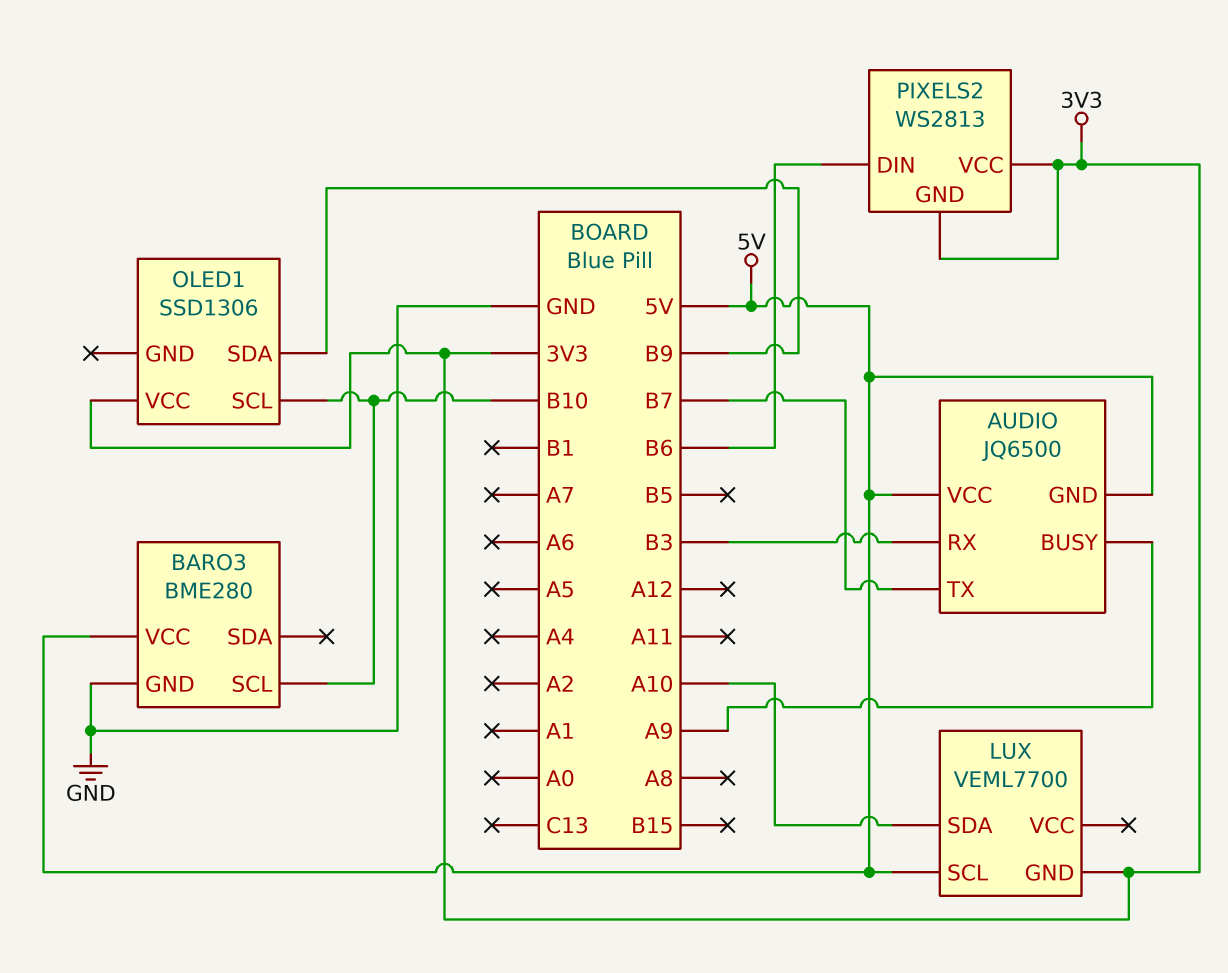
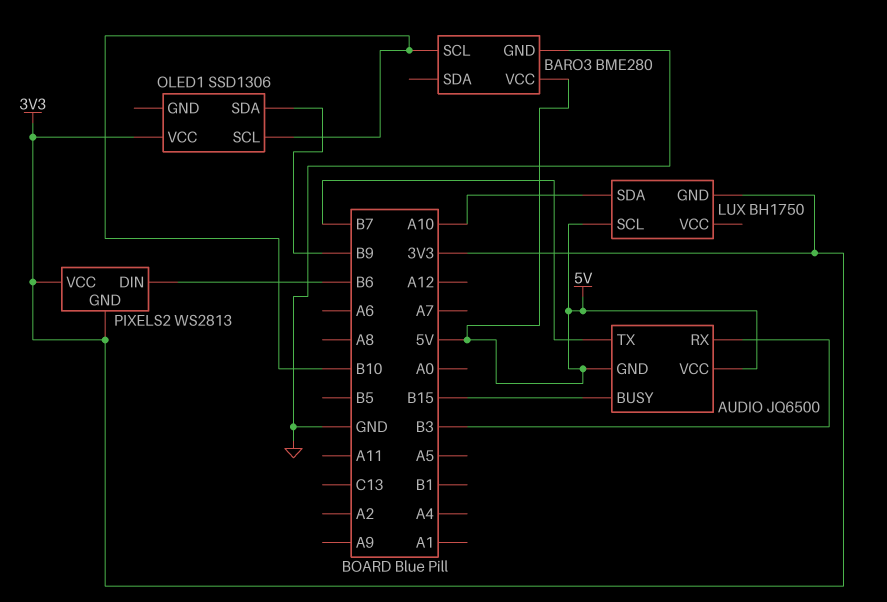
AUDIO pin BUSY: A9 -> B15
LUX: VEML7700 -> BH1750

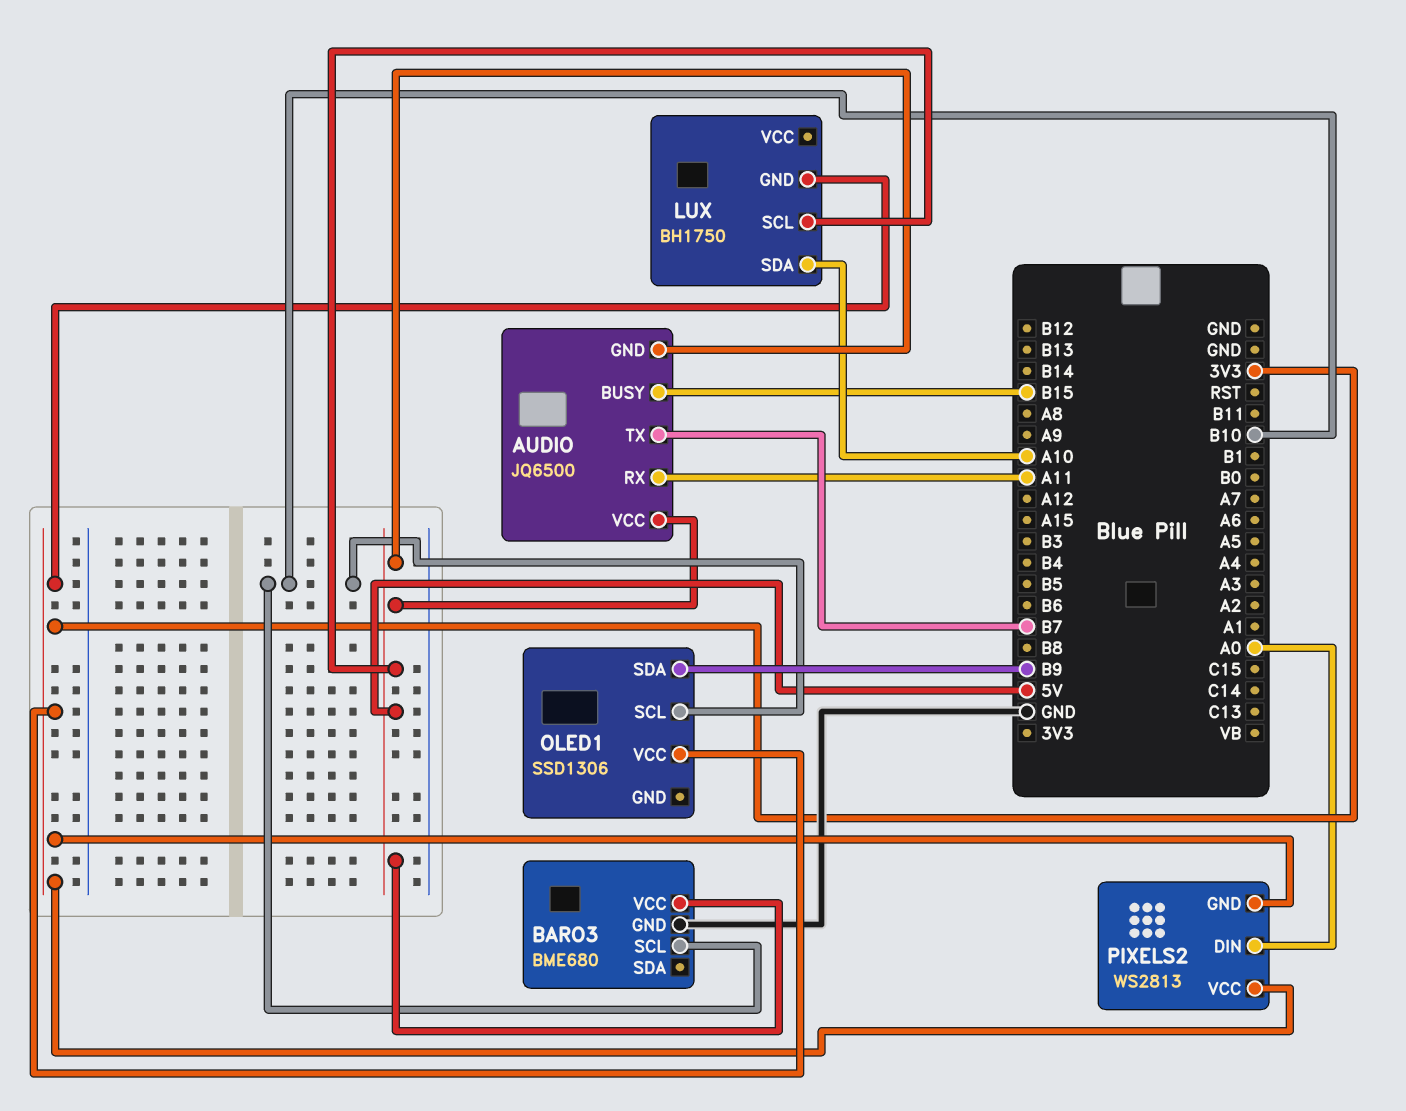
AUDIO pin RX: B3 -> A11
BARO3: BME280 -> BME680
PIXELS2 pin DIN: B6 -> A0

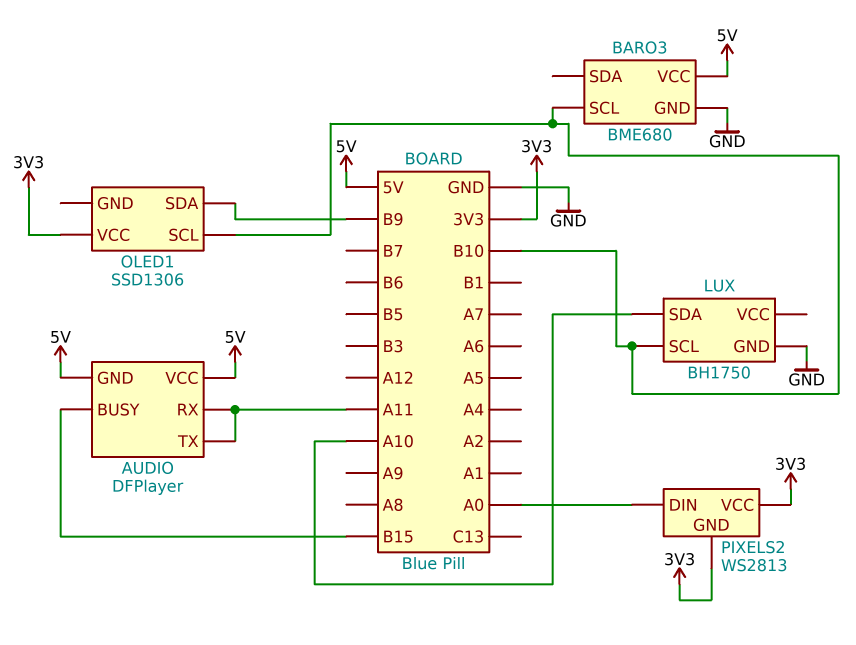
AUDIO: JQ6500 -> DFPlayer
AUDIO pin TX: B7 -> A11
LUX pin GND: 3V3 -> GND
LUX pin SCL: 5V -> B10

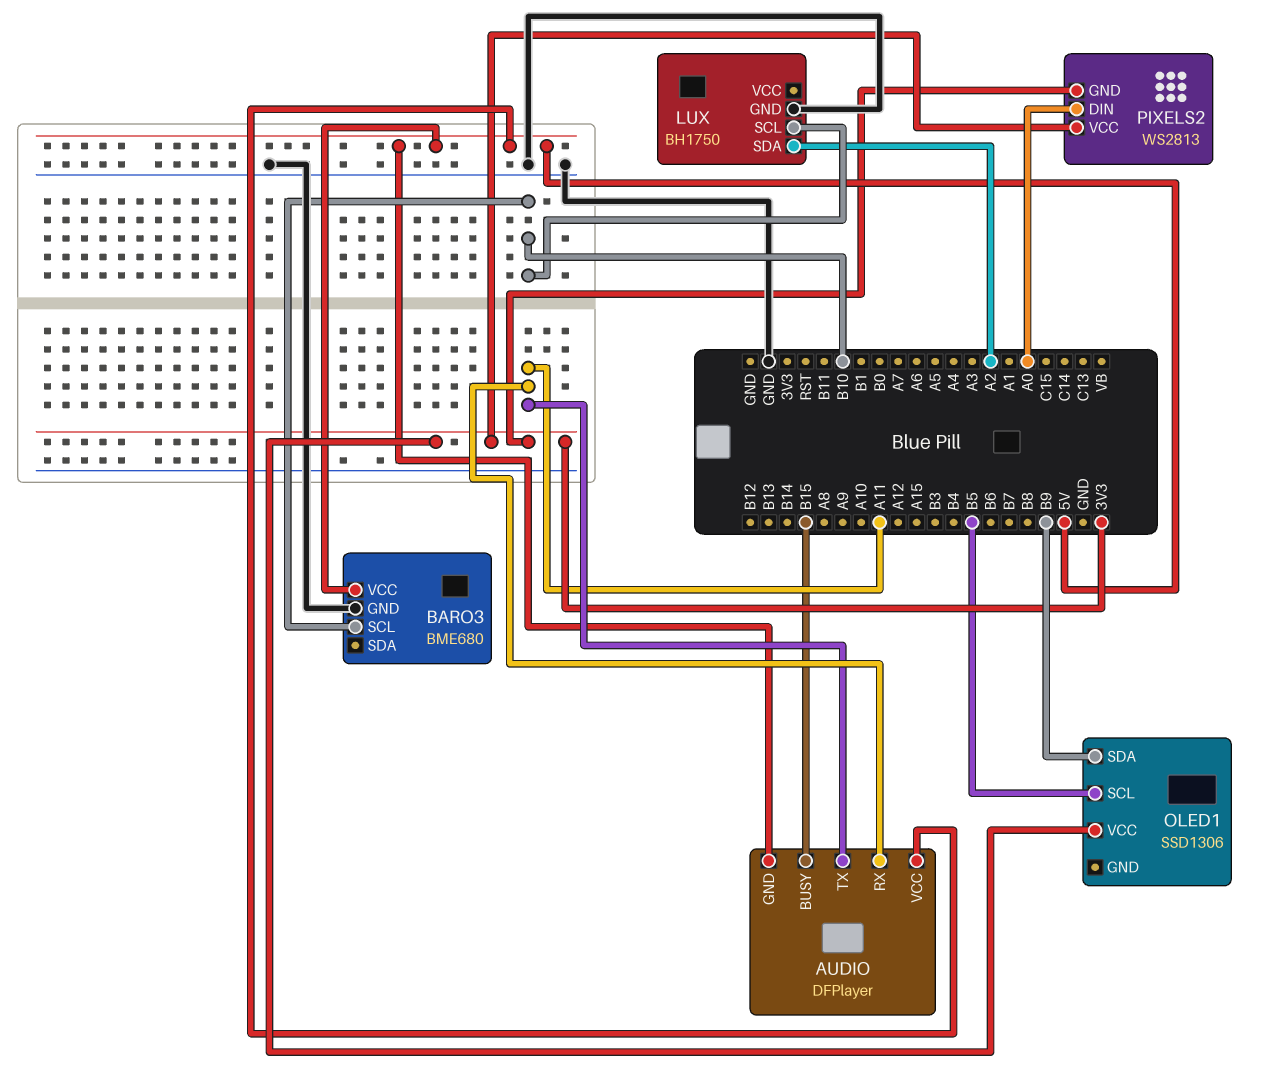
LUX pin SDA: A10 -> A2
OLED1 pin SCL: B10 -> B5

